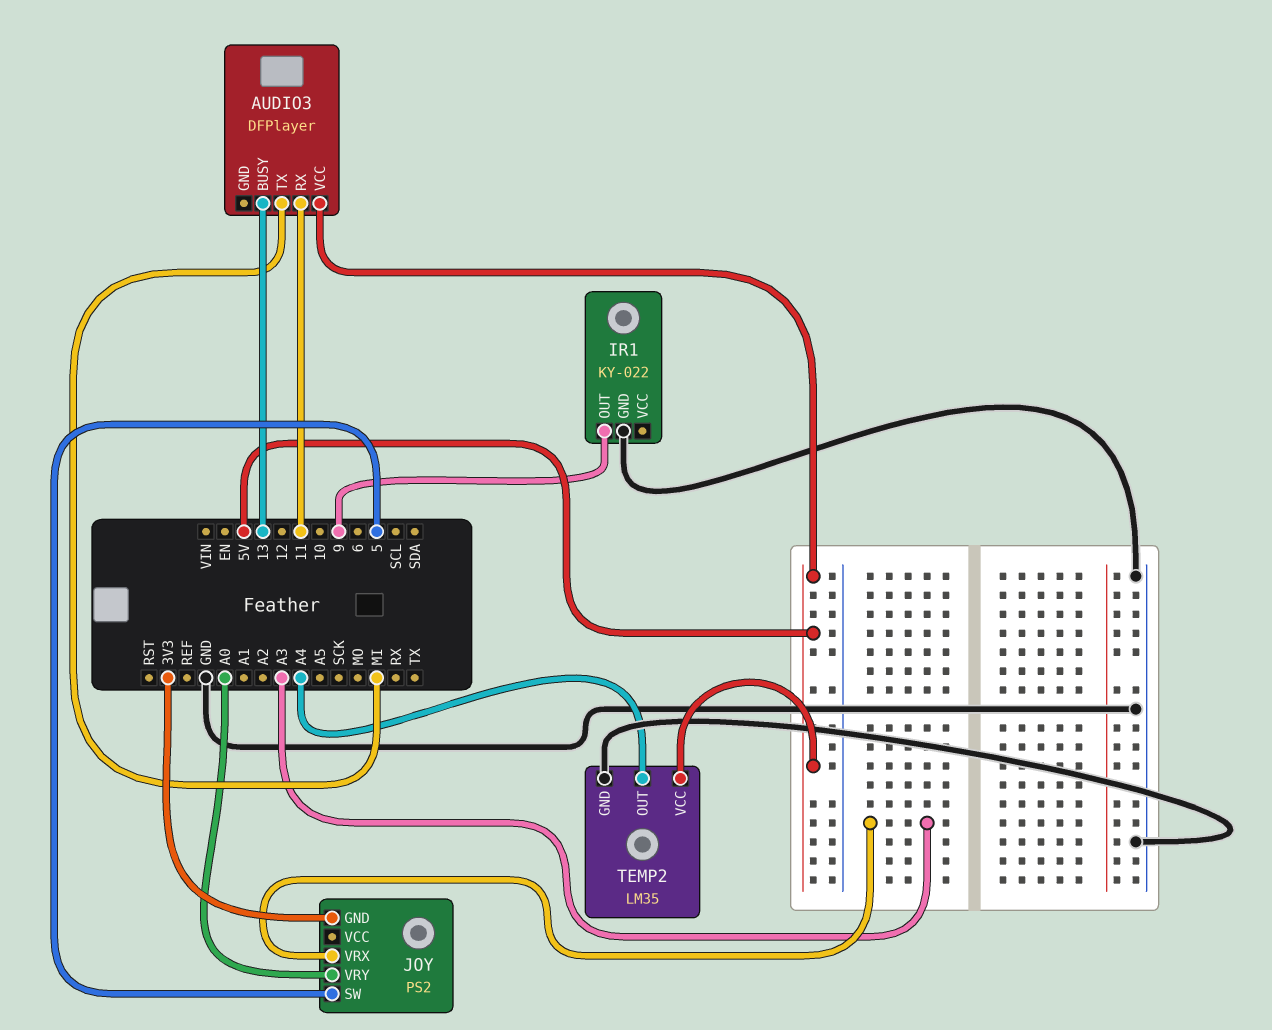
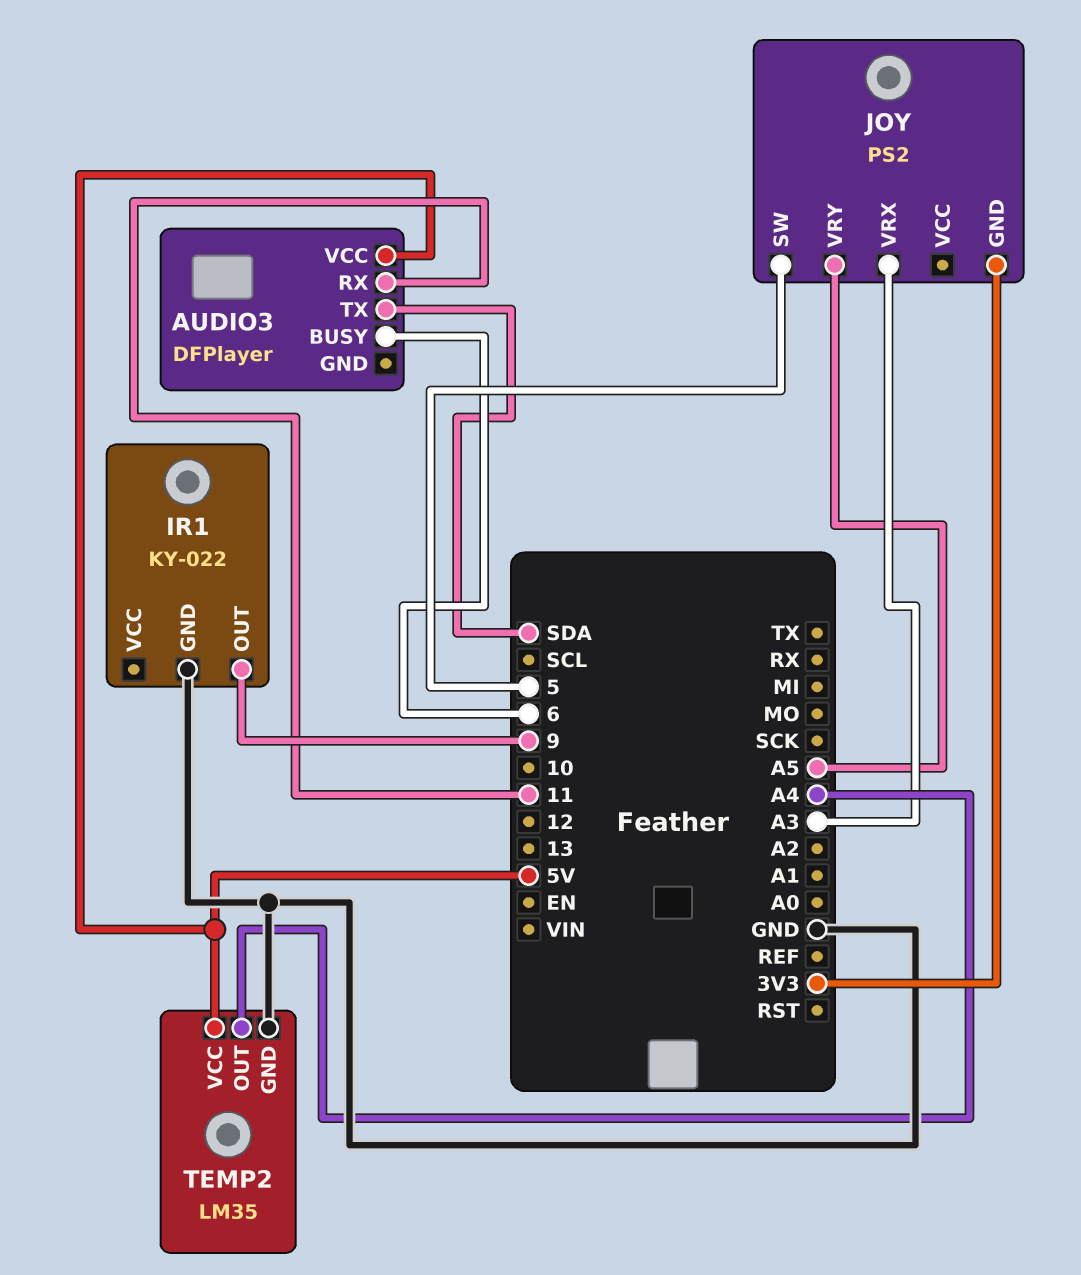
AUDIO3 pin BUSY: 13 -> 6
AUDIO3 pin TX: MI -> SDA
JOY pin VRY: A0 -> A5

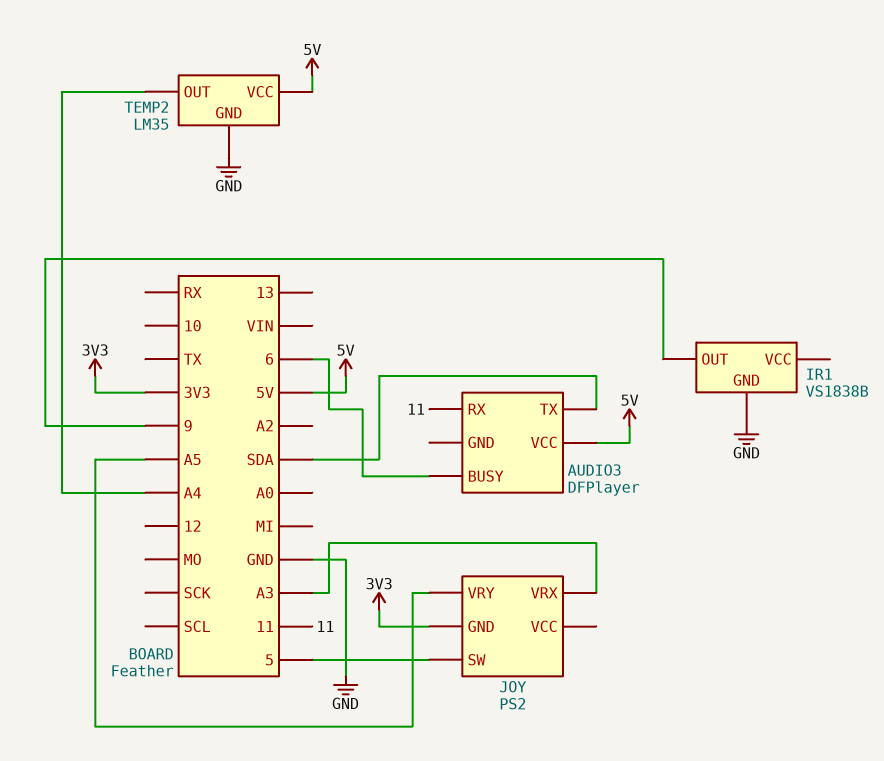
IR1: KY-022 -> VS1838B

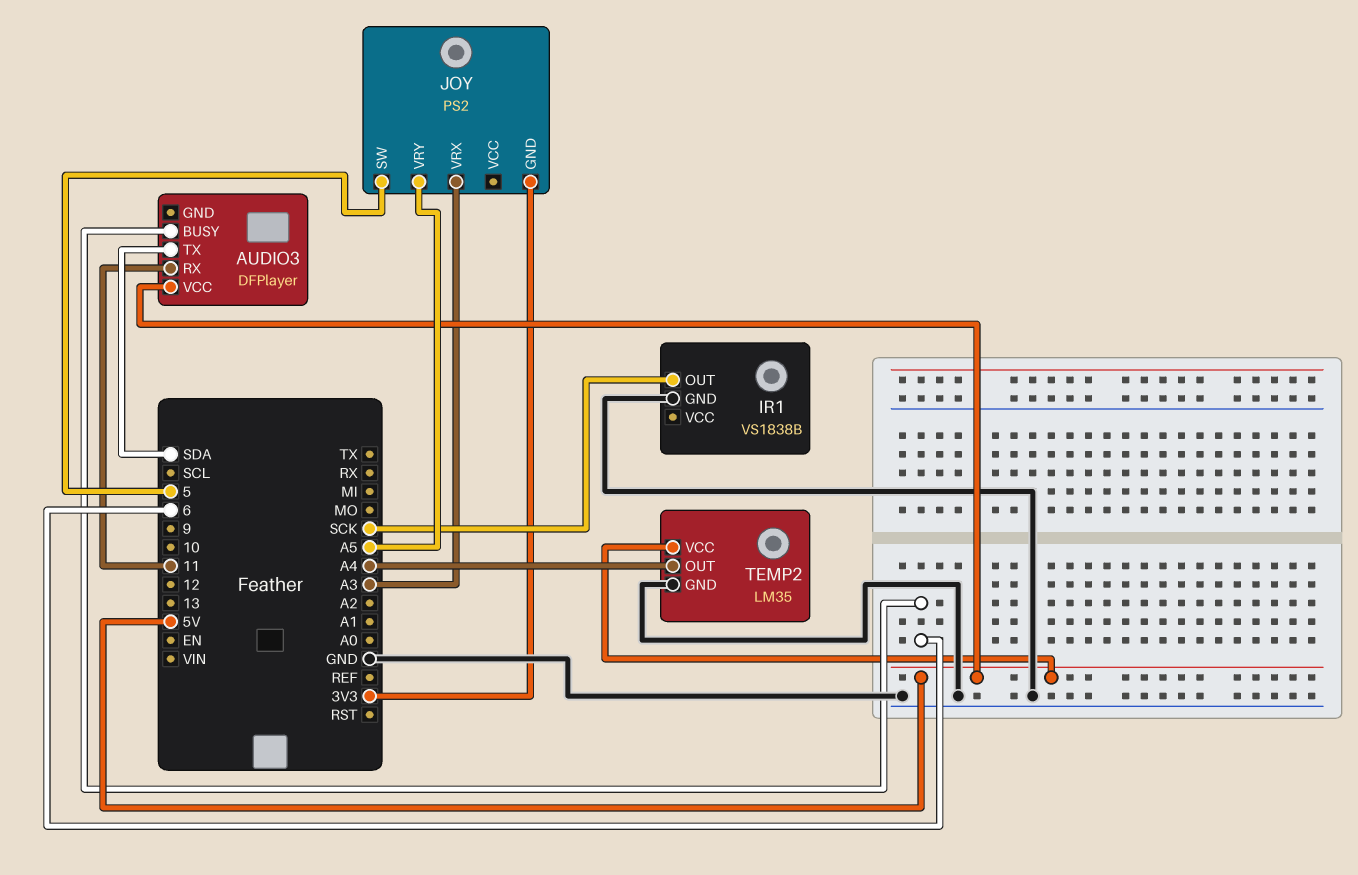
IR1 pin OUT: 9 -> SCK

